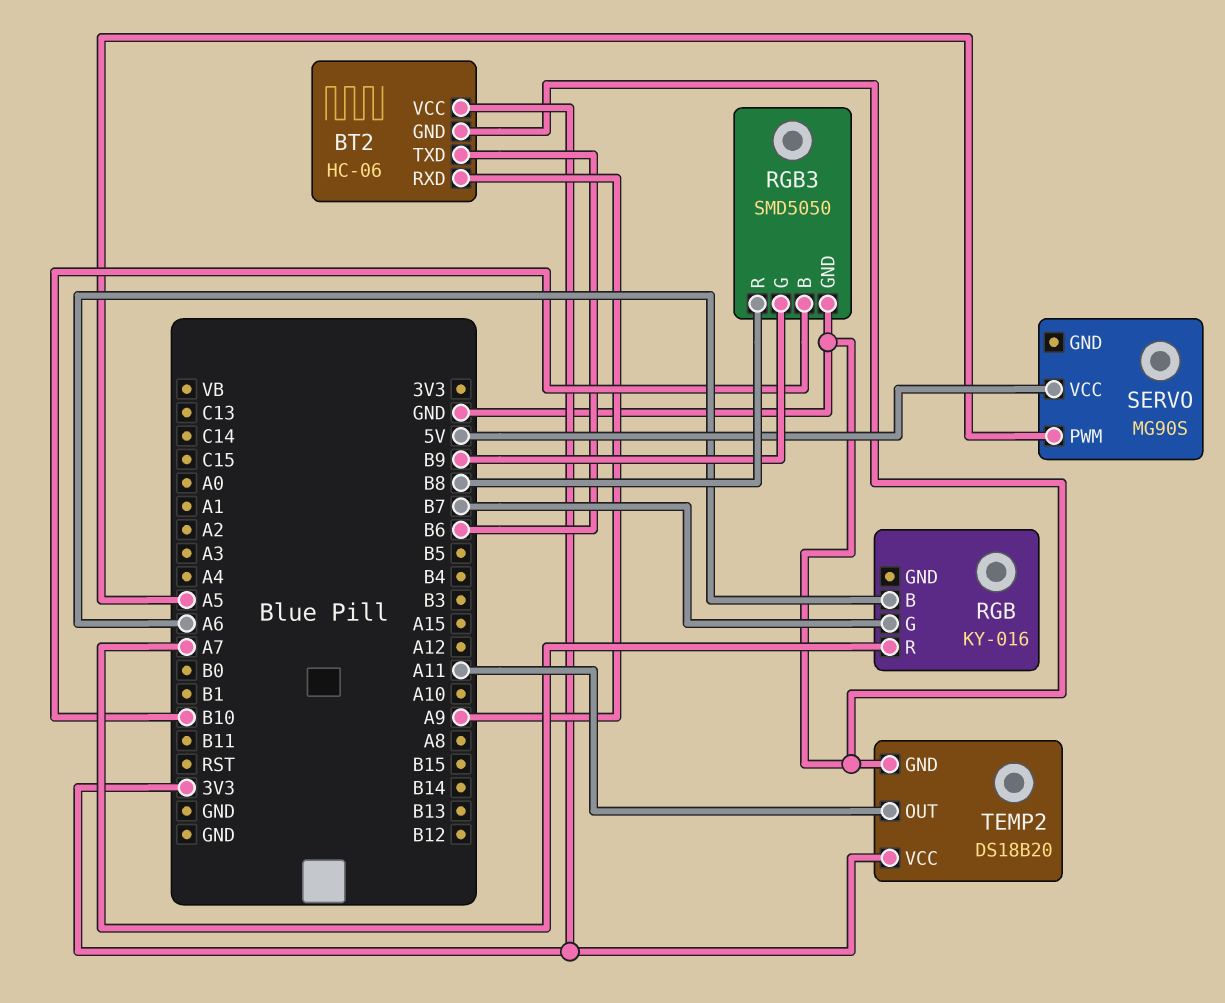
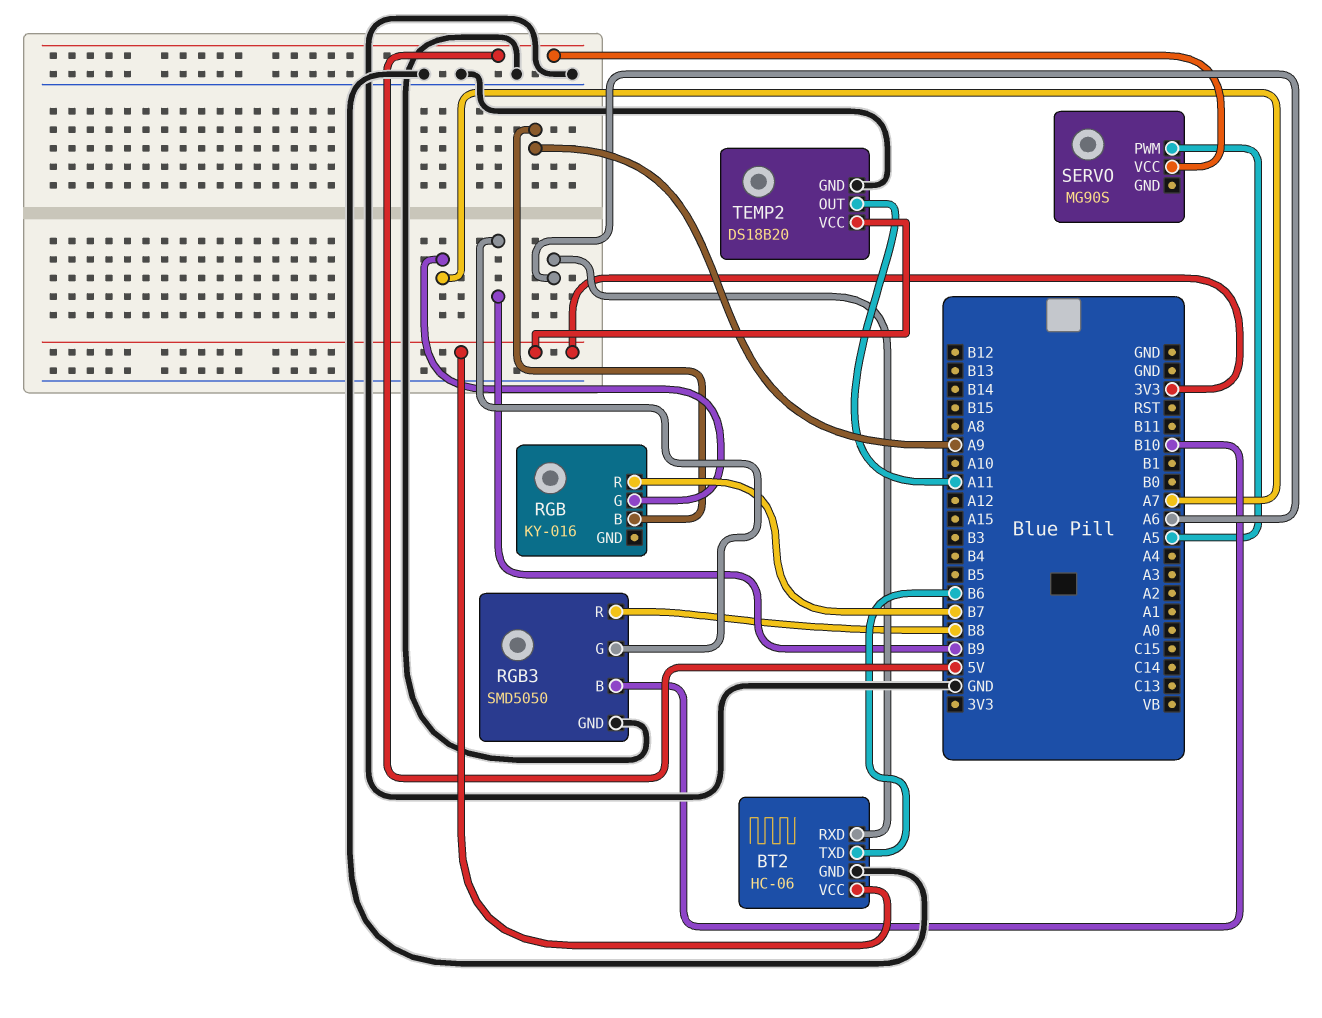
BT2 pin RXD: A9 -> A6
RGB pin B: A6 -> A9
RGB pin G: B7 -> A7
RGB pin R: A7 -> B7

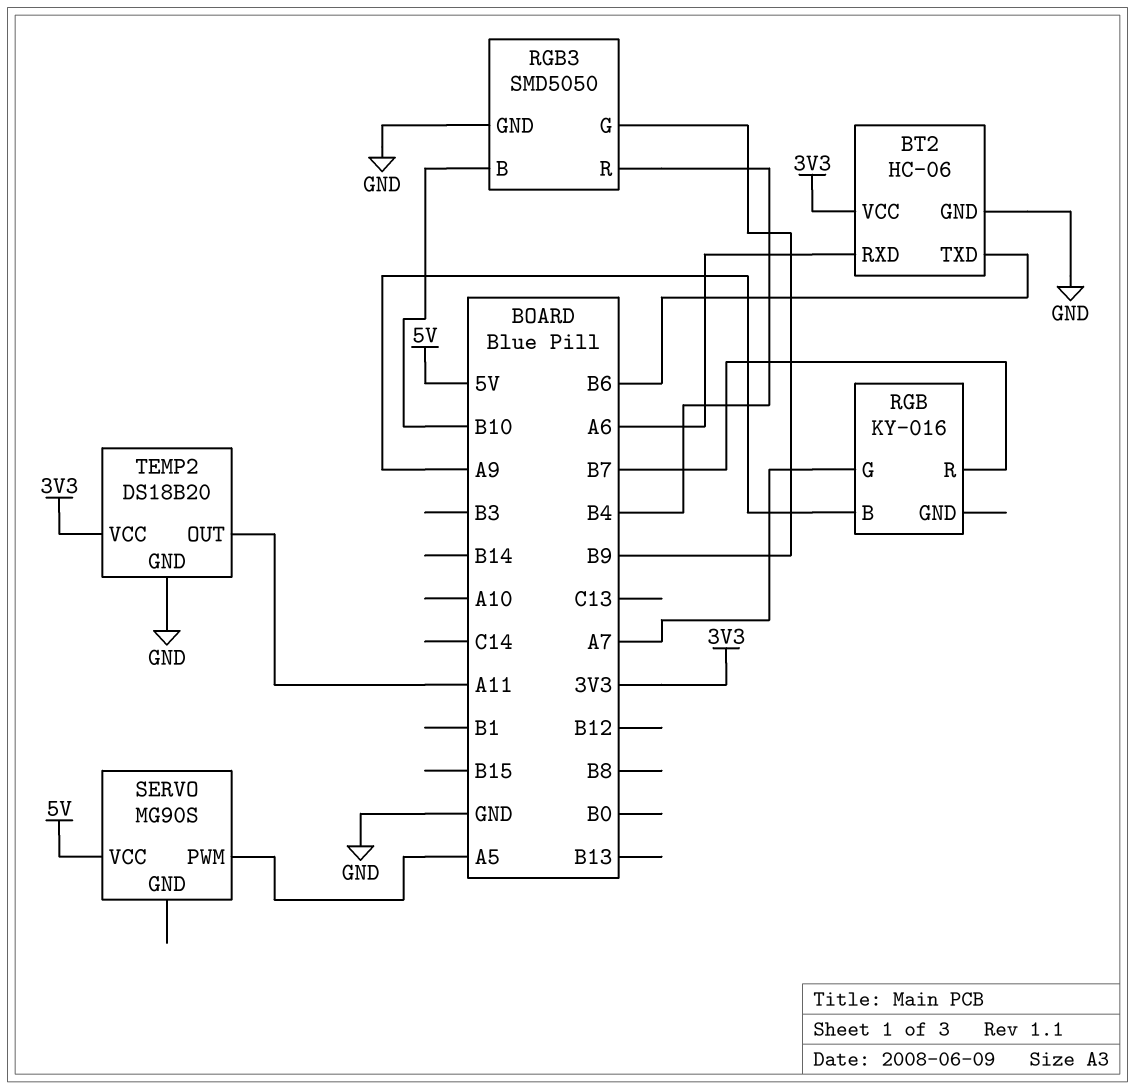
RGB3 pin R: B8 -> B4

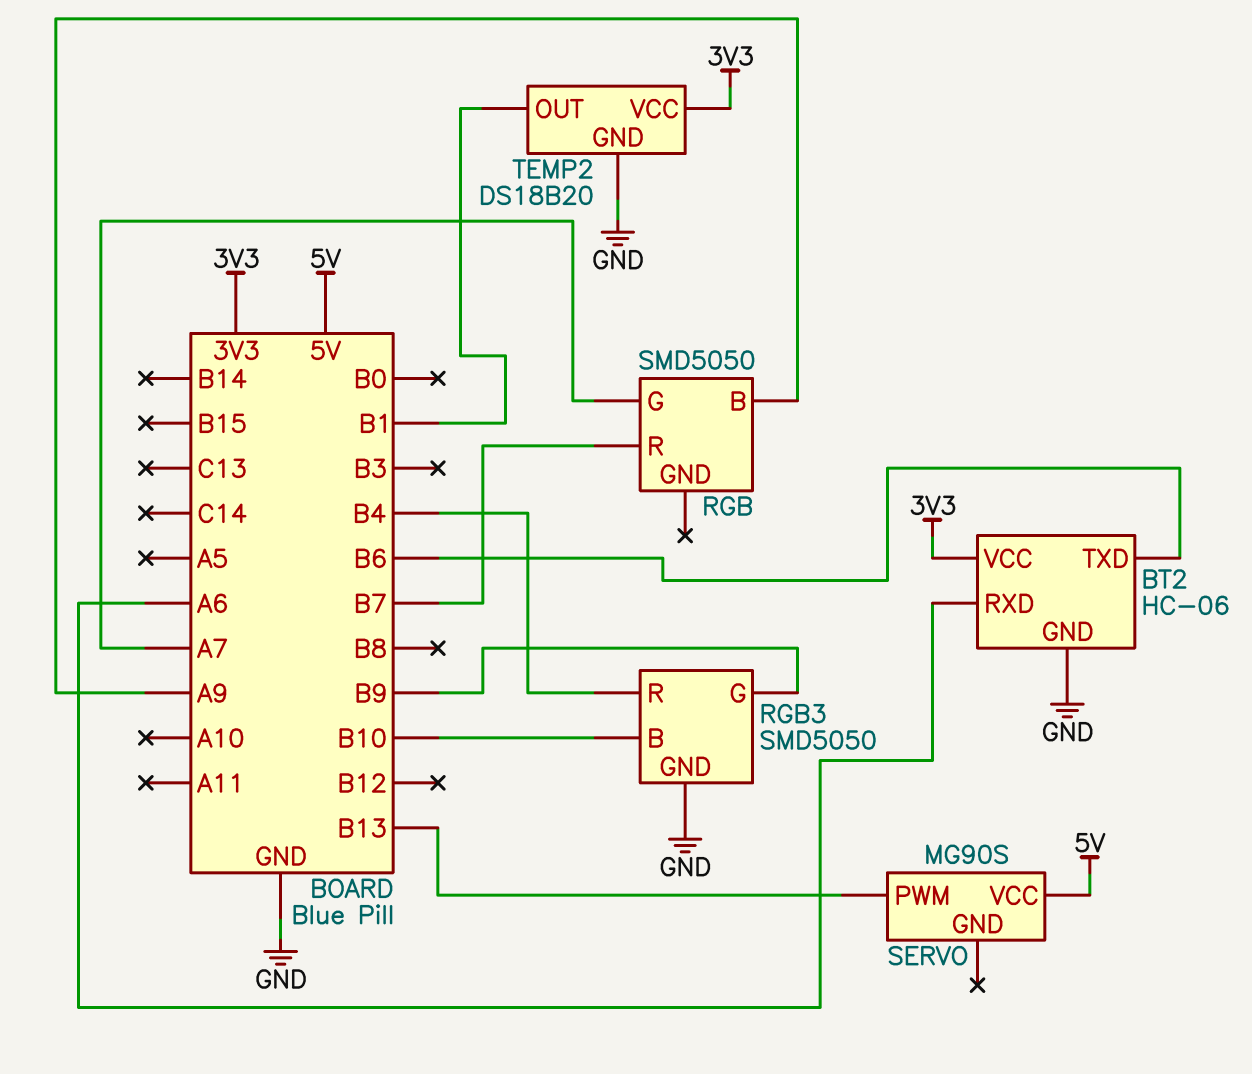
RGB: KY-016 -> SMD5050
SERVO pin PWM: A5 -> B13
TEMP2 pin OUT: A11 -> B1

